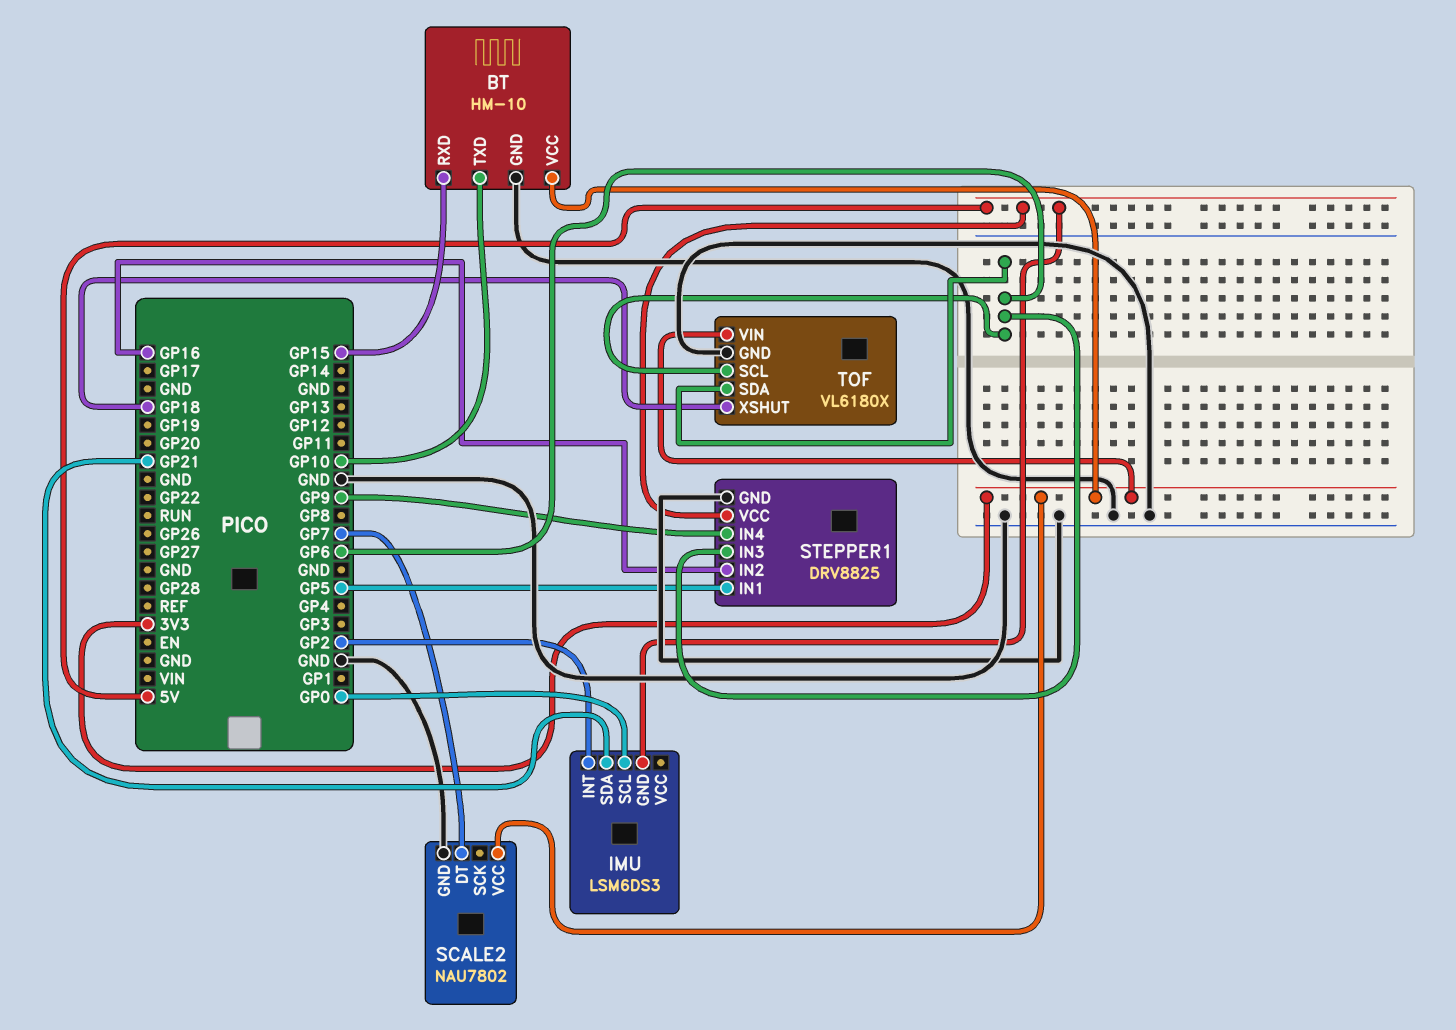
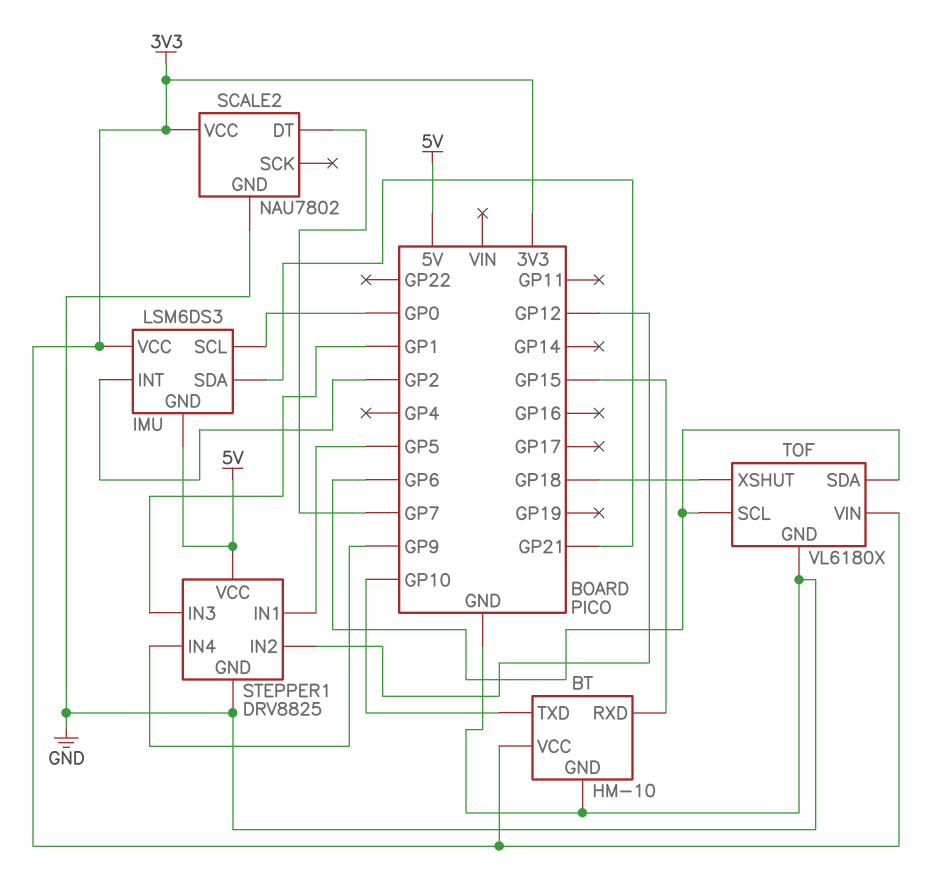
IMU pin VCC: none -> 3V3
STEPPER1 pin IN2: GP16 -> GP12
STEPPER1 pin IN3: GP6 -> GP1

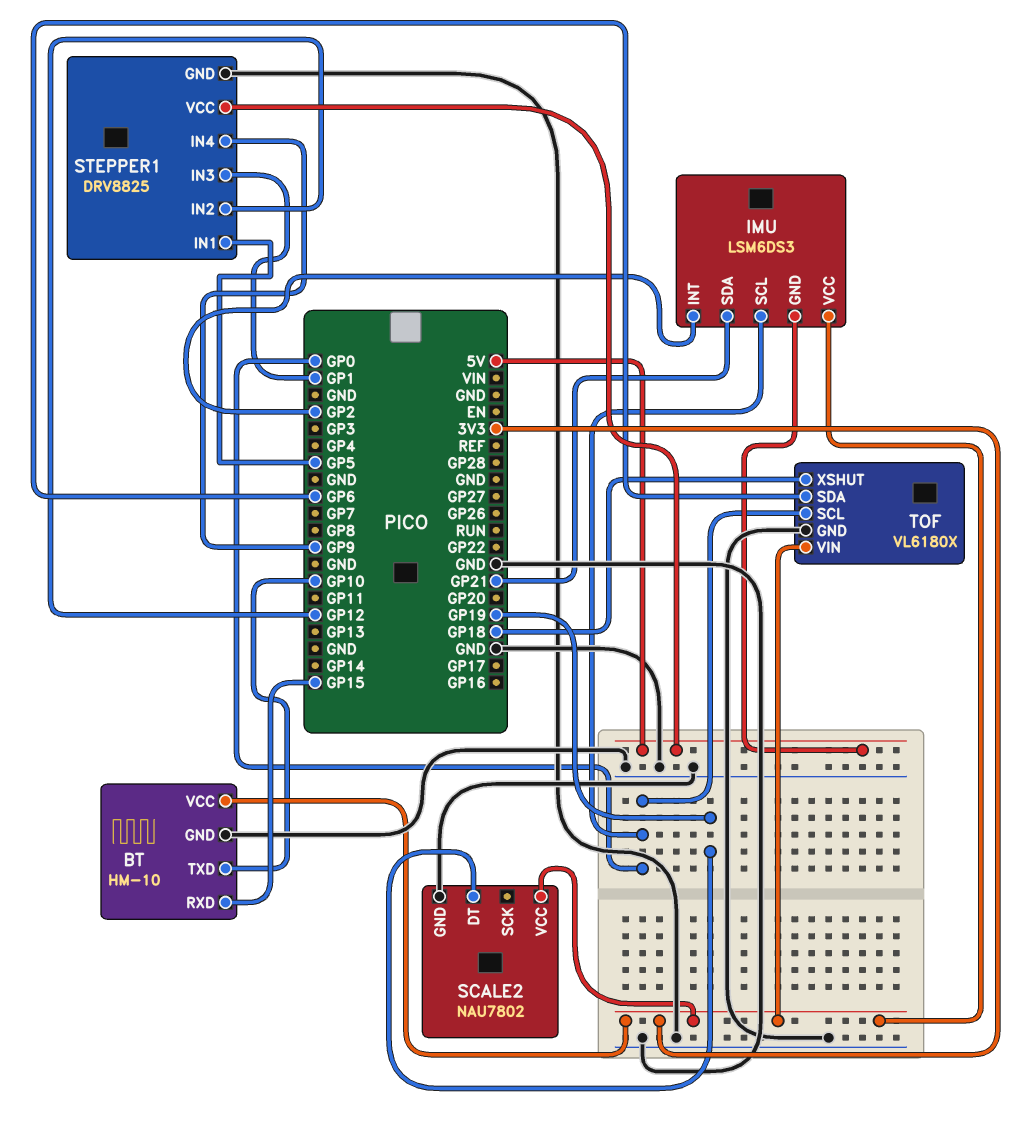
SCALE2 pin DT: GP7 -> GP19
TOF pin SCL: GP6 -> GP0

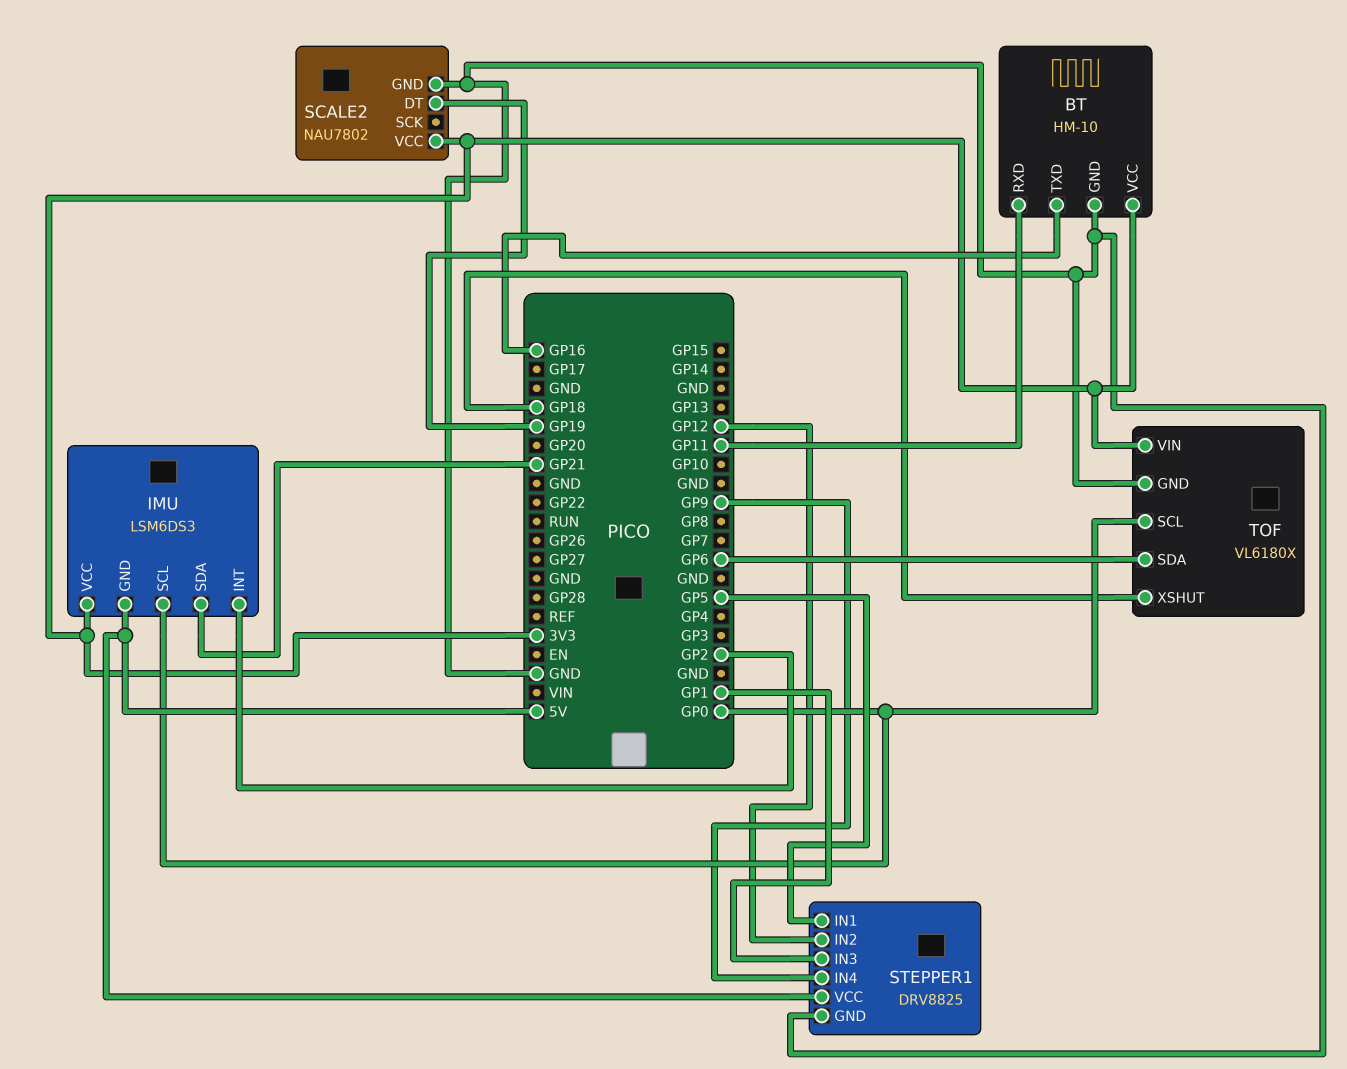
BT pin RXD: GP15 -> GP11
BT pin TXD: GP10 -> GP16

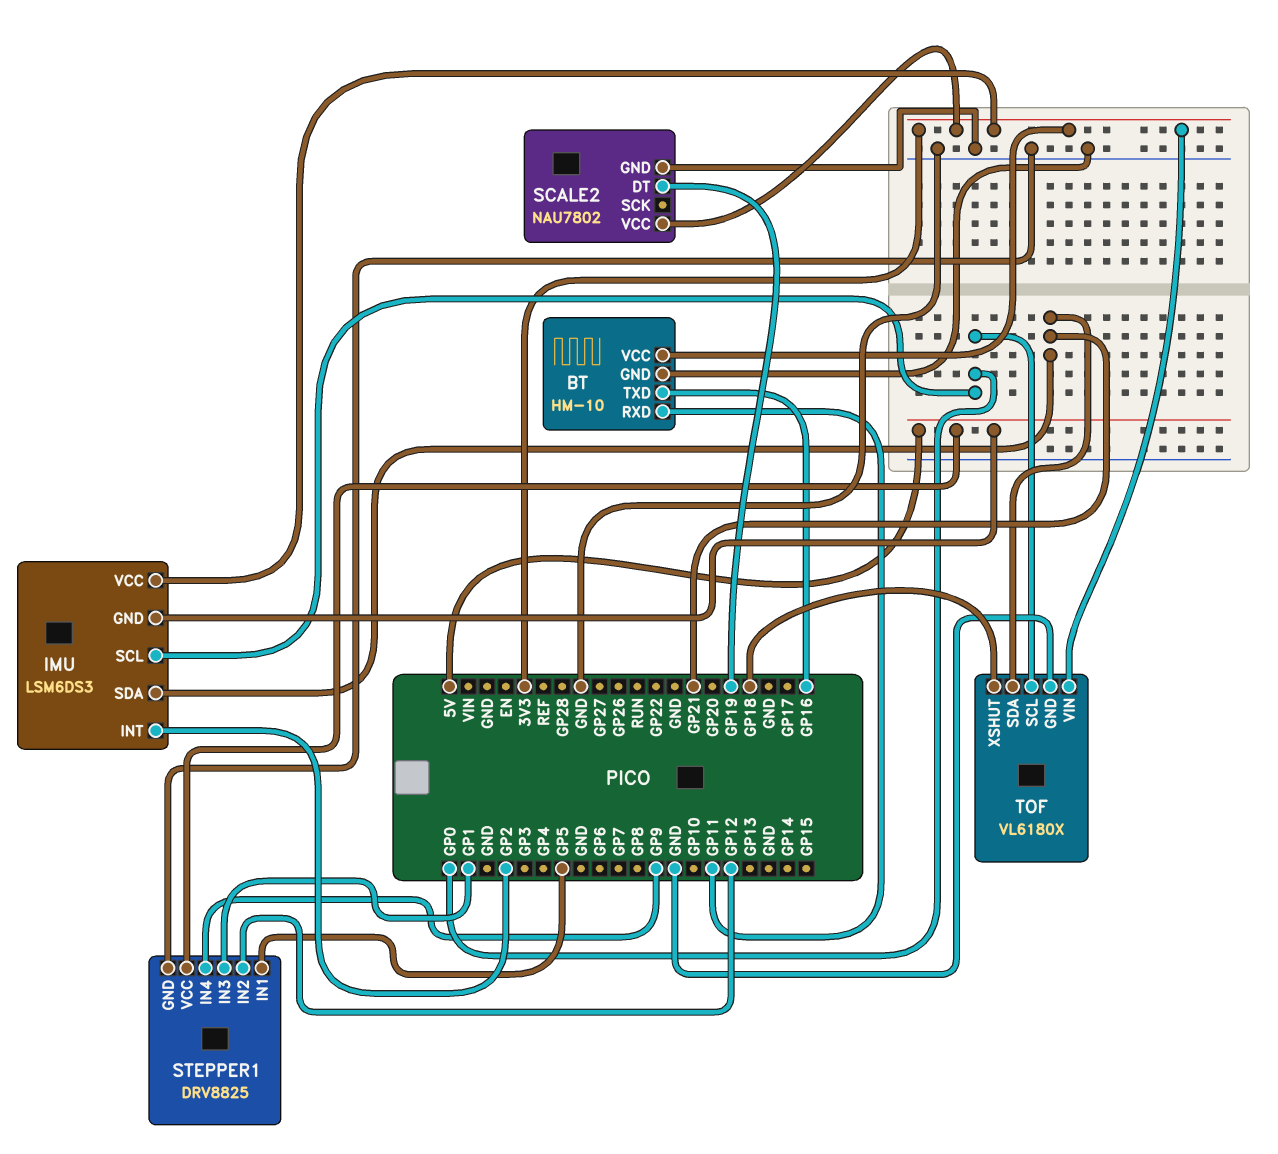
TOF pin SDA: GP6 -> GP21

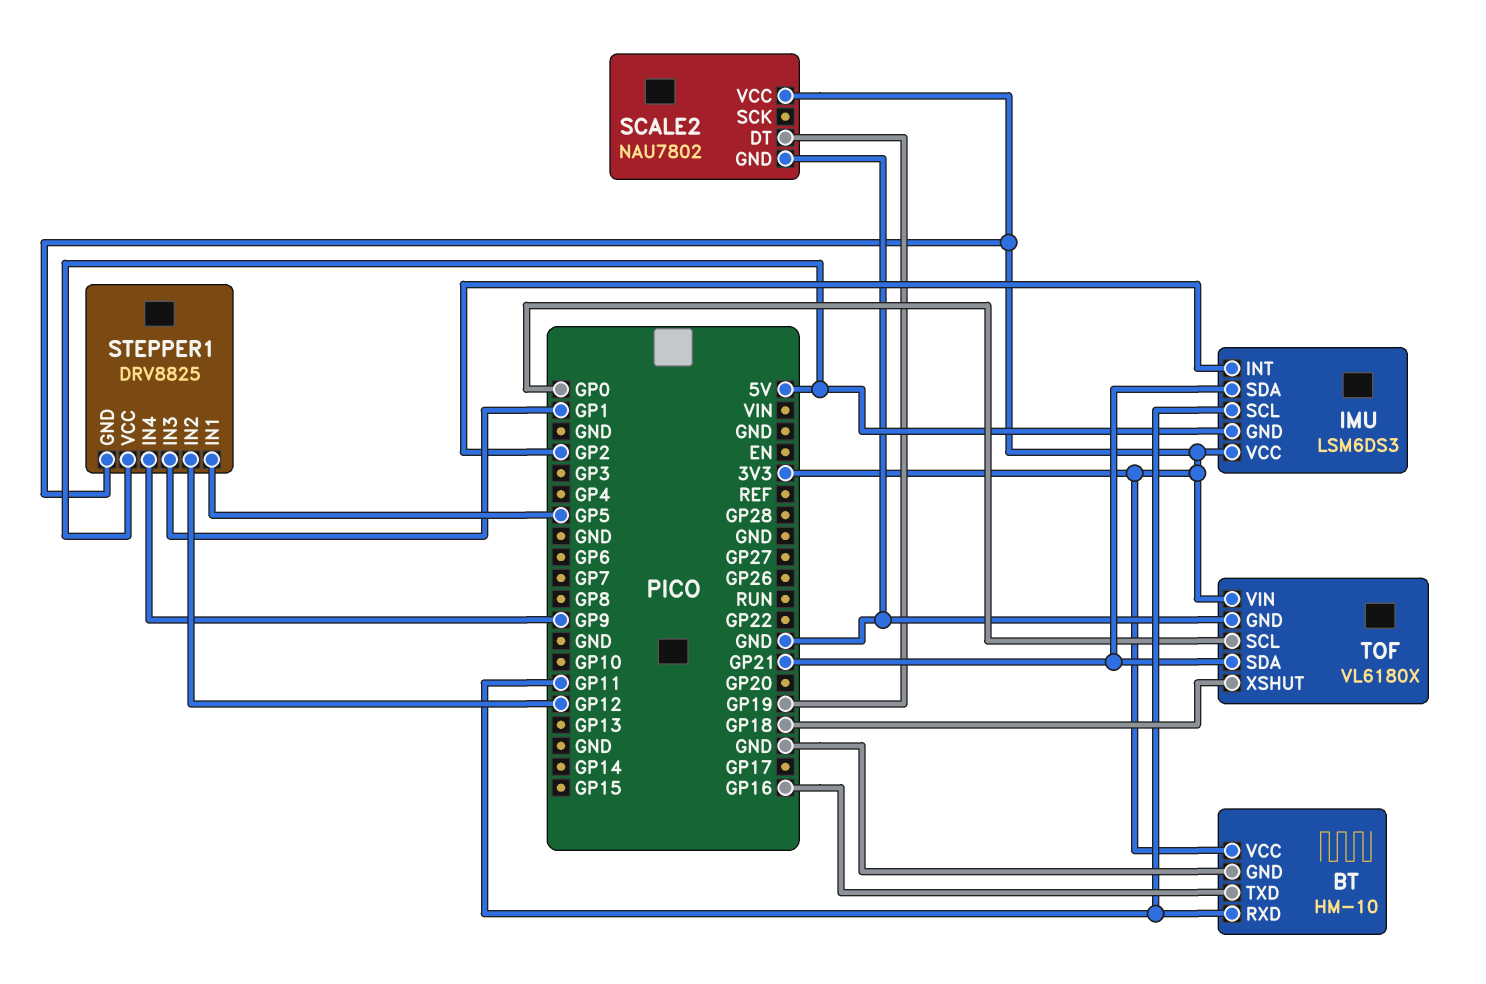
IMU pin SCL: GP0 -> GP11
STEPPER1 pin GND: GND -> 3V3

